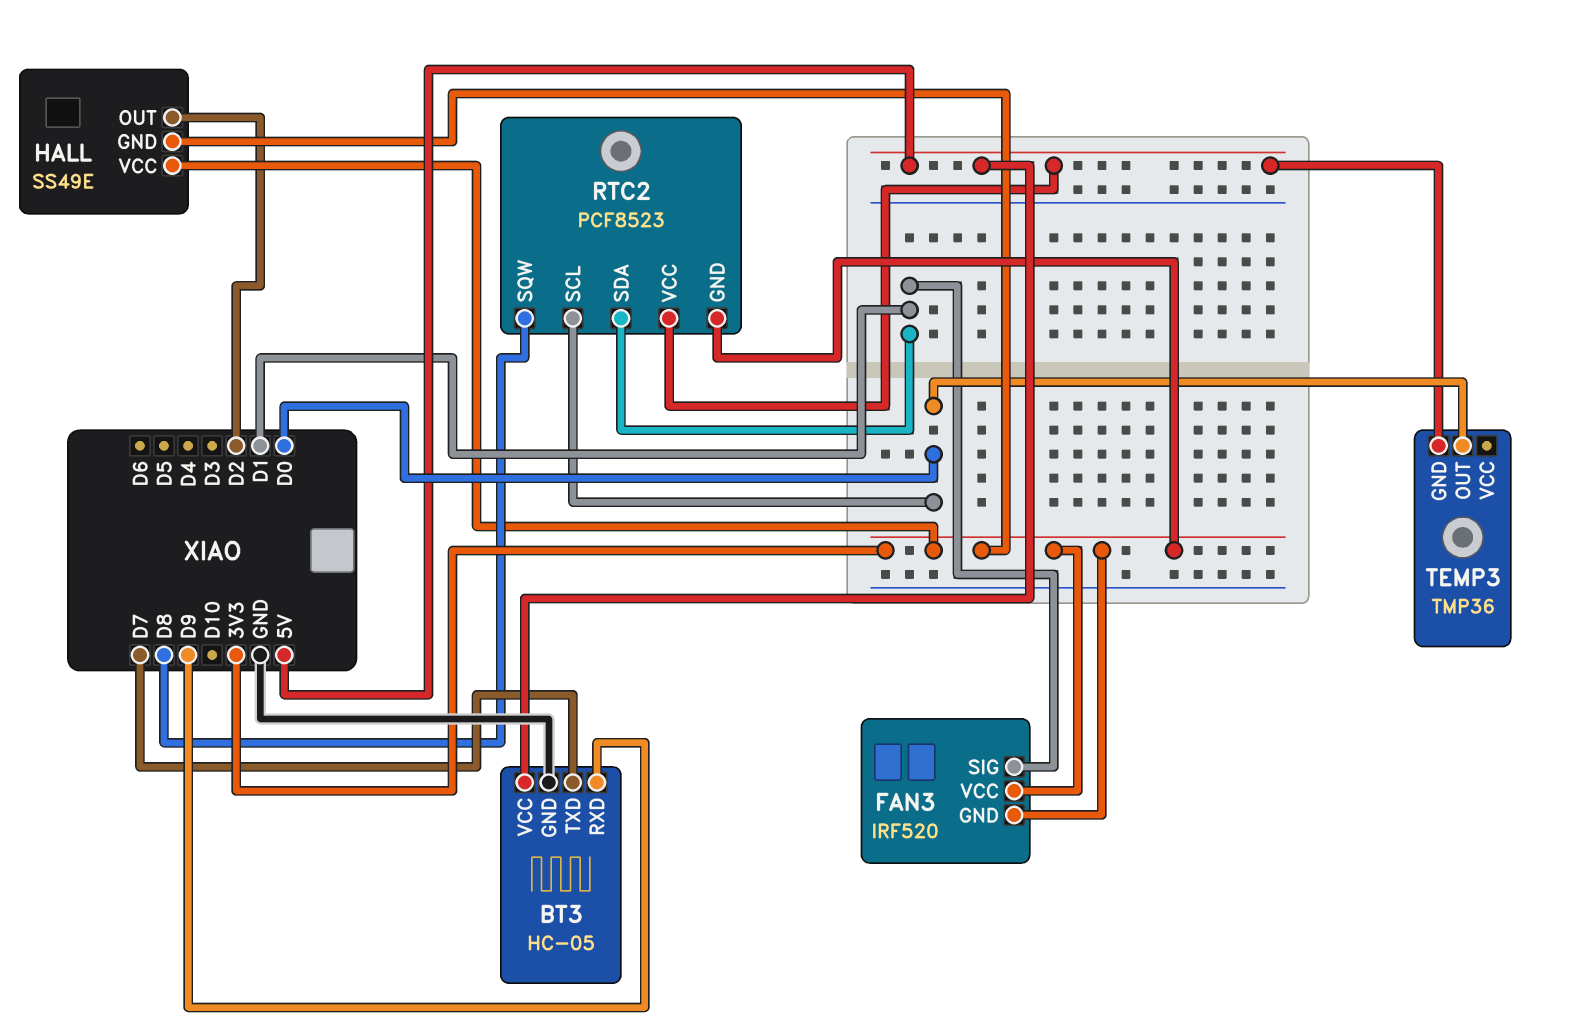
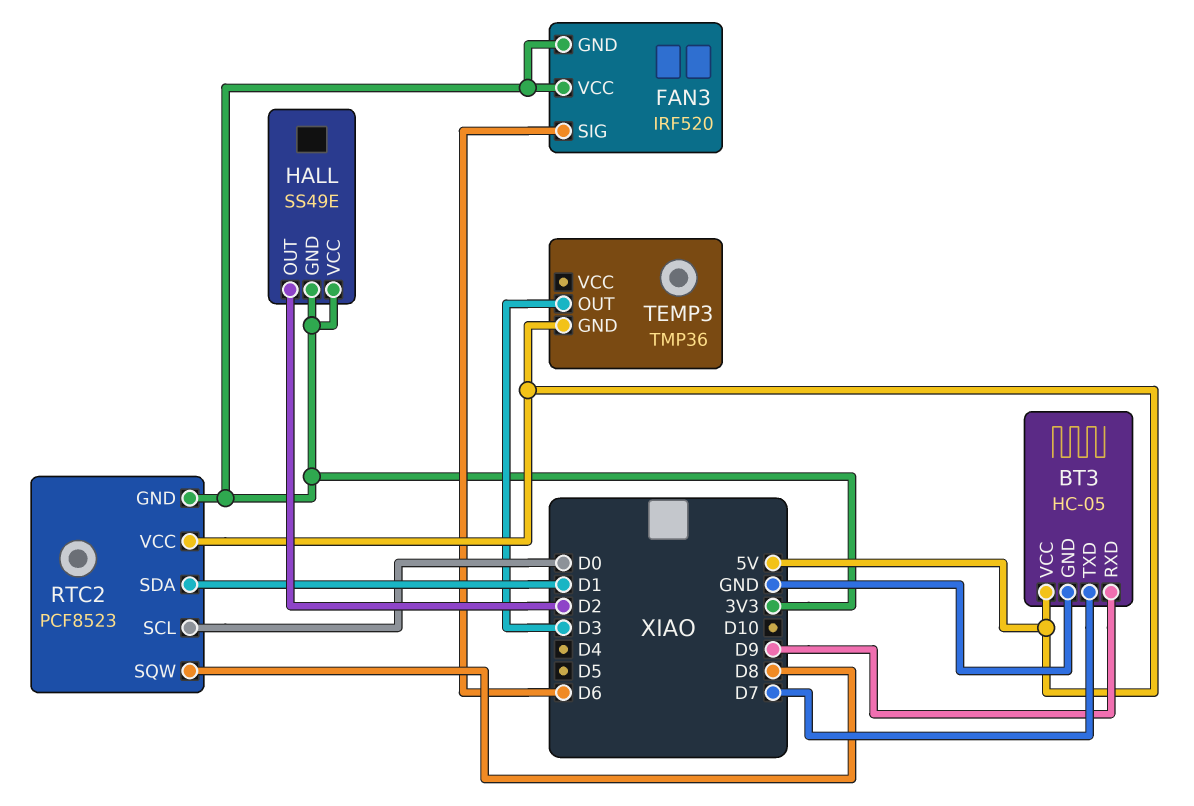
FAN3 pin SIG: D1 -> D6
TEMP3 pin OUT: D0 -> D3

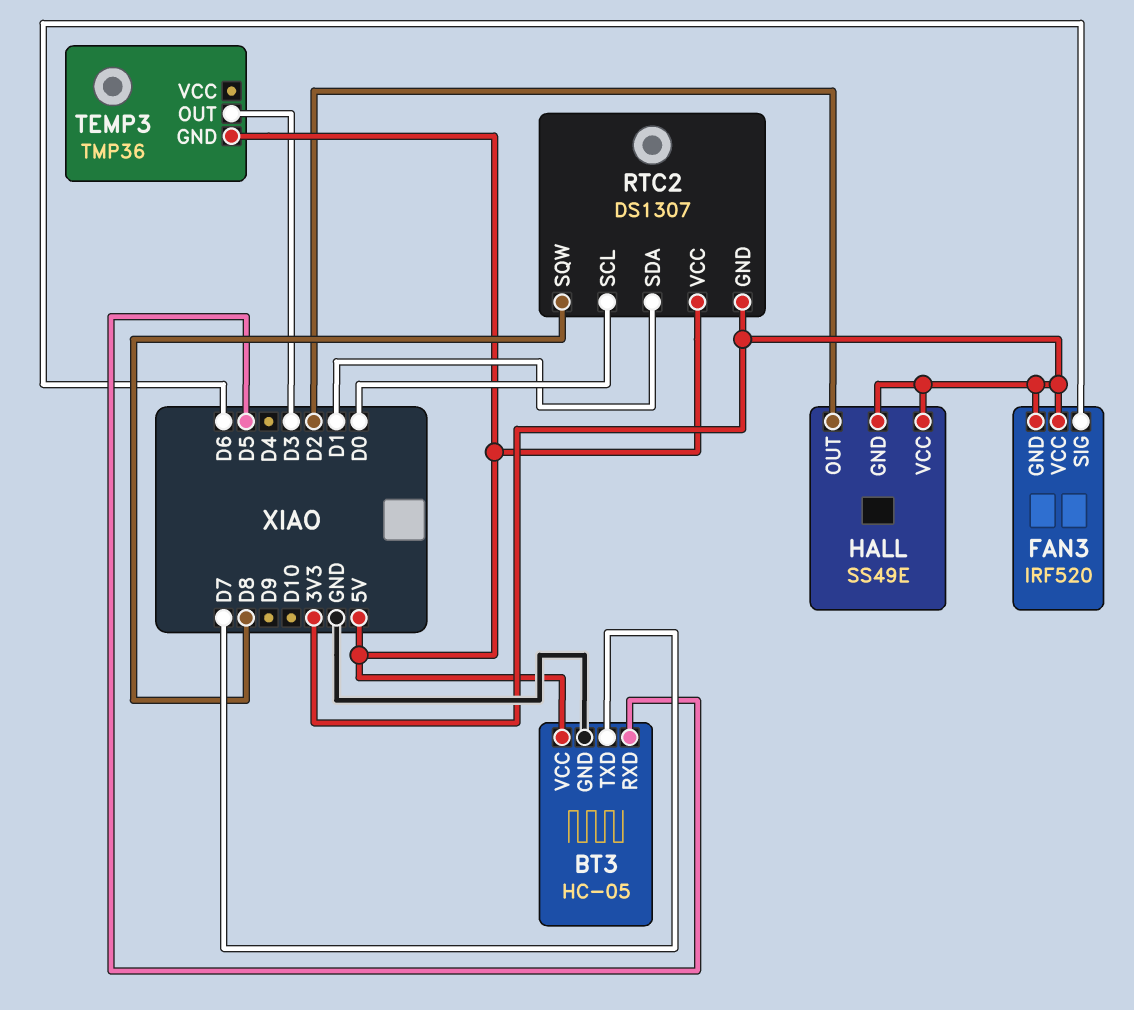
BT3 pin RXD: D9 -> D5
RTC2: PCF8523 -> DS1307

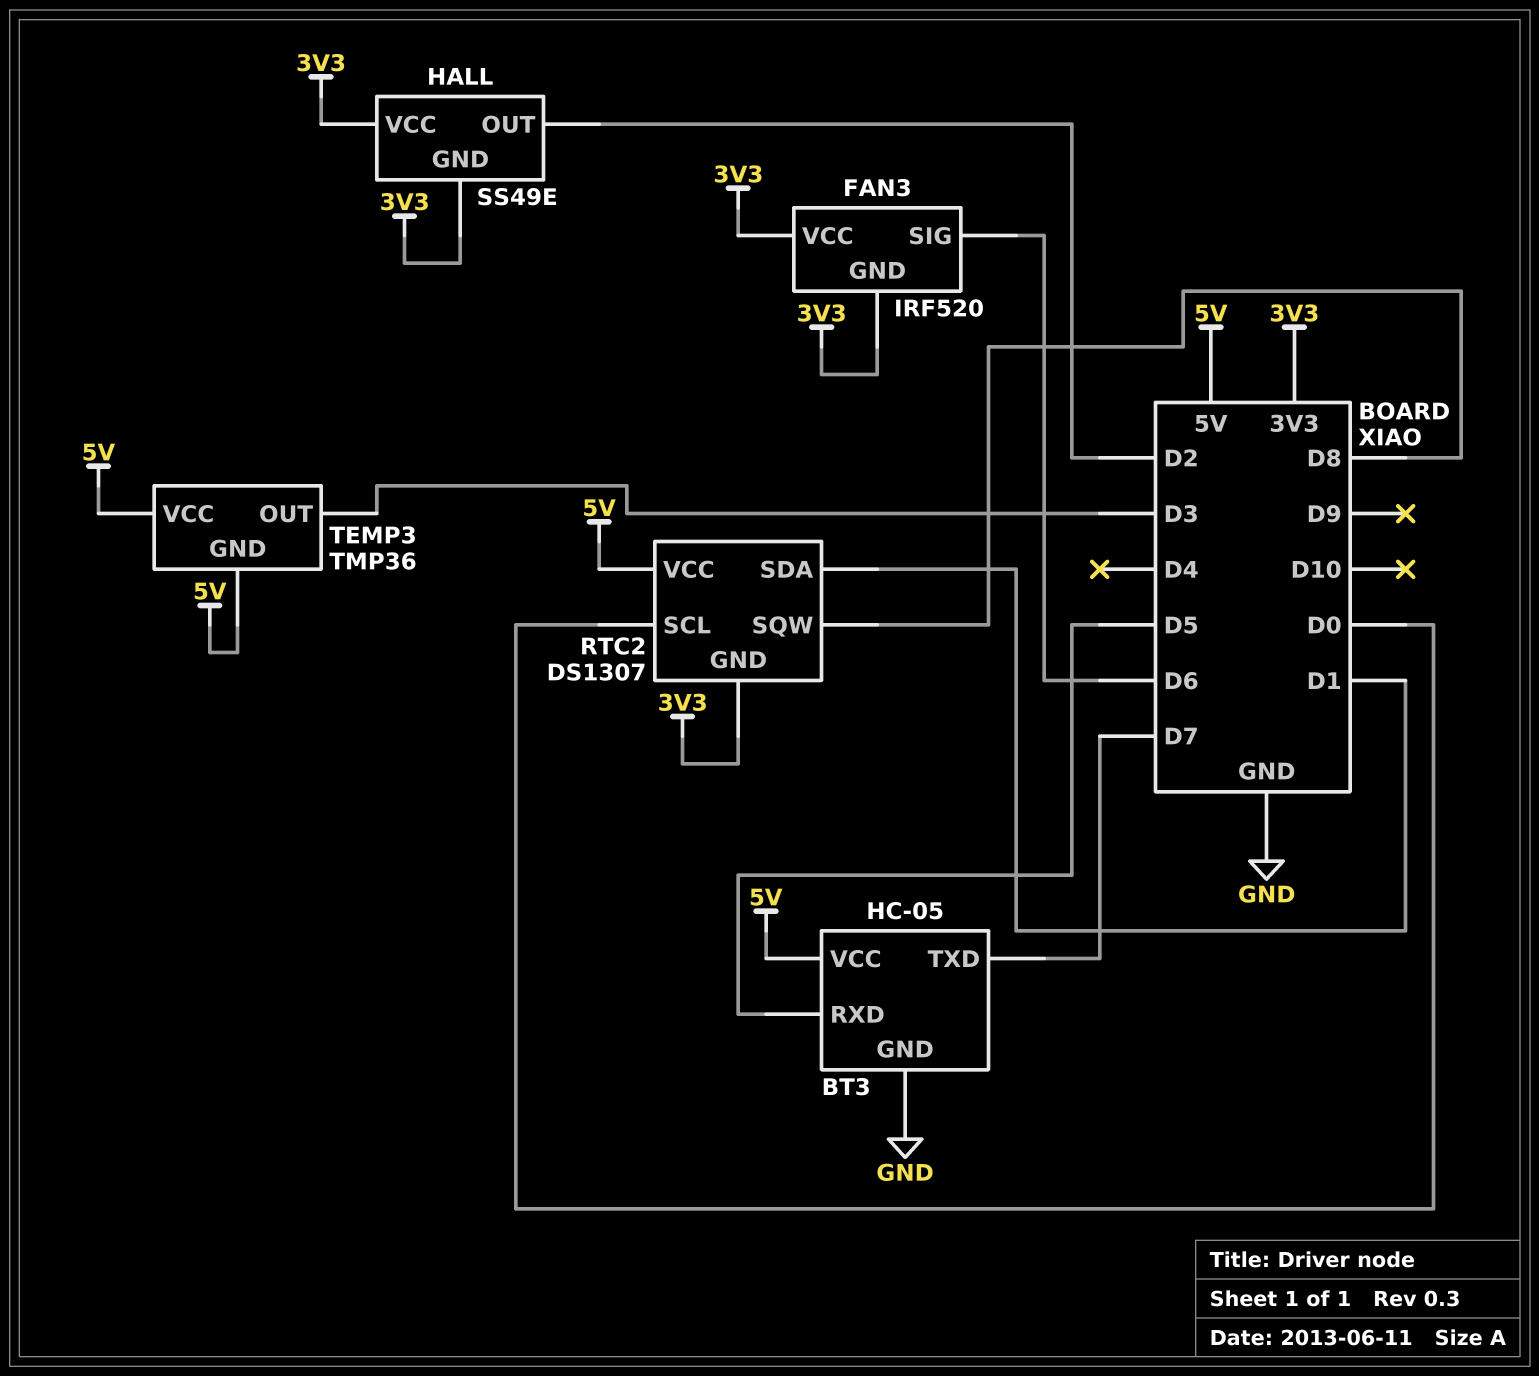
TEMP3 pin VCC: none -> 5V

